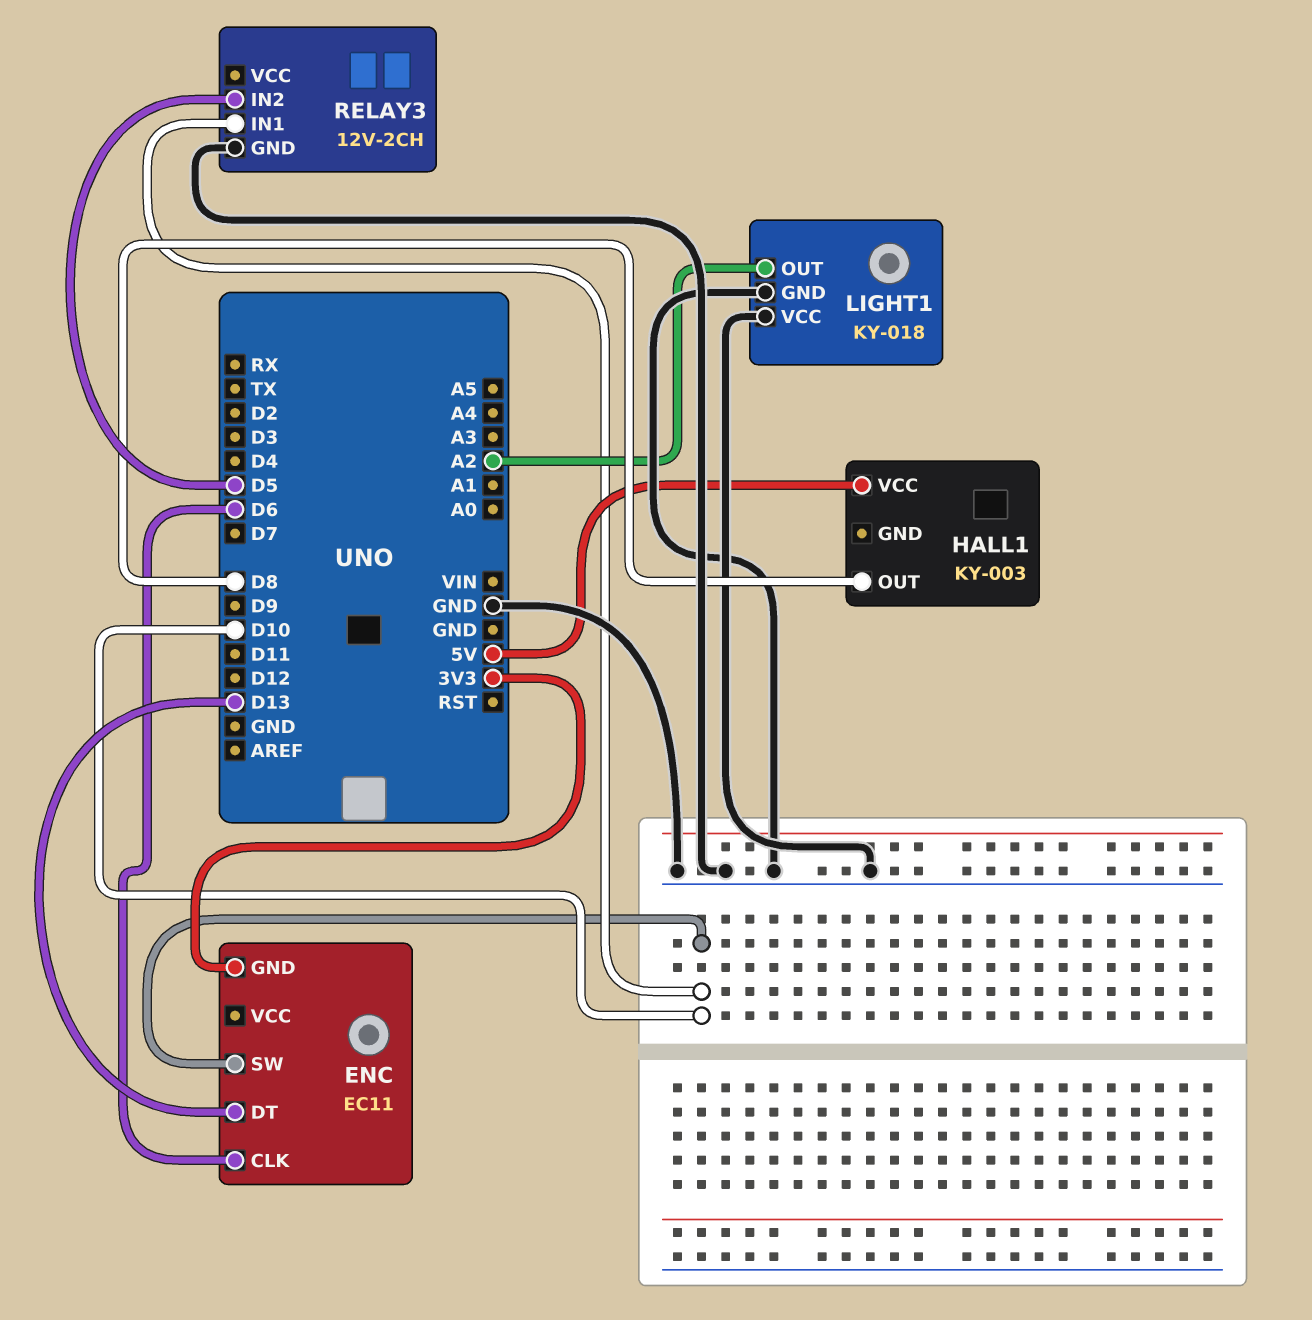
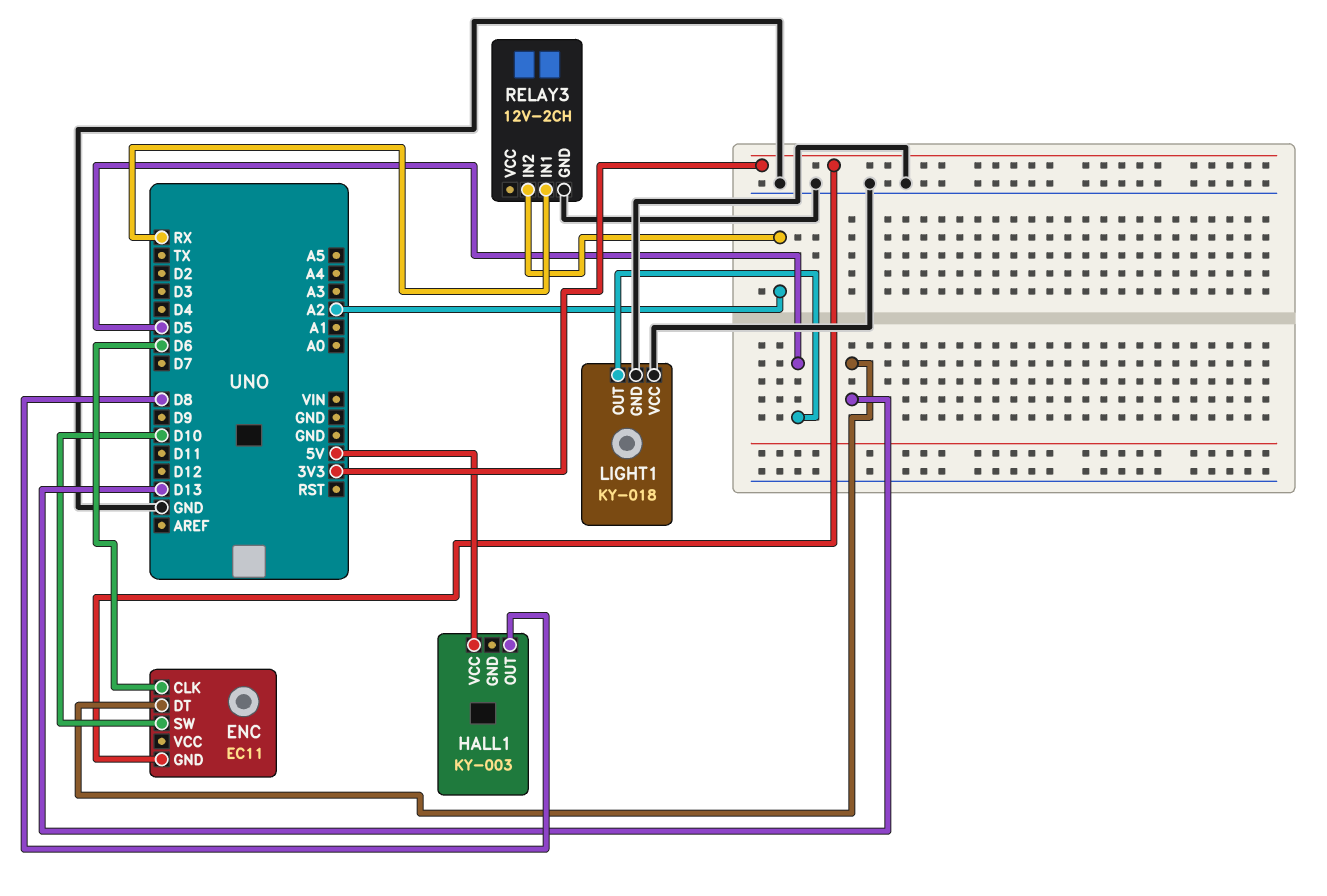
LIGHT1 pin OUT: A2 -> D5
RELAY3 pin IN1: D10 -> RX
RELAY3 pin IN2: D5 -> A2

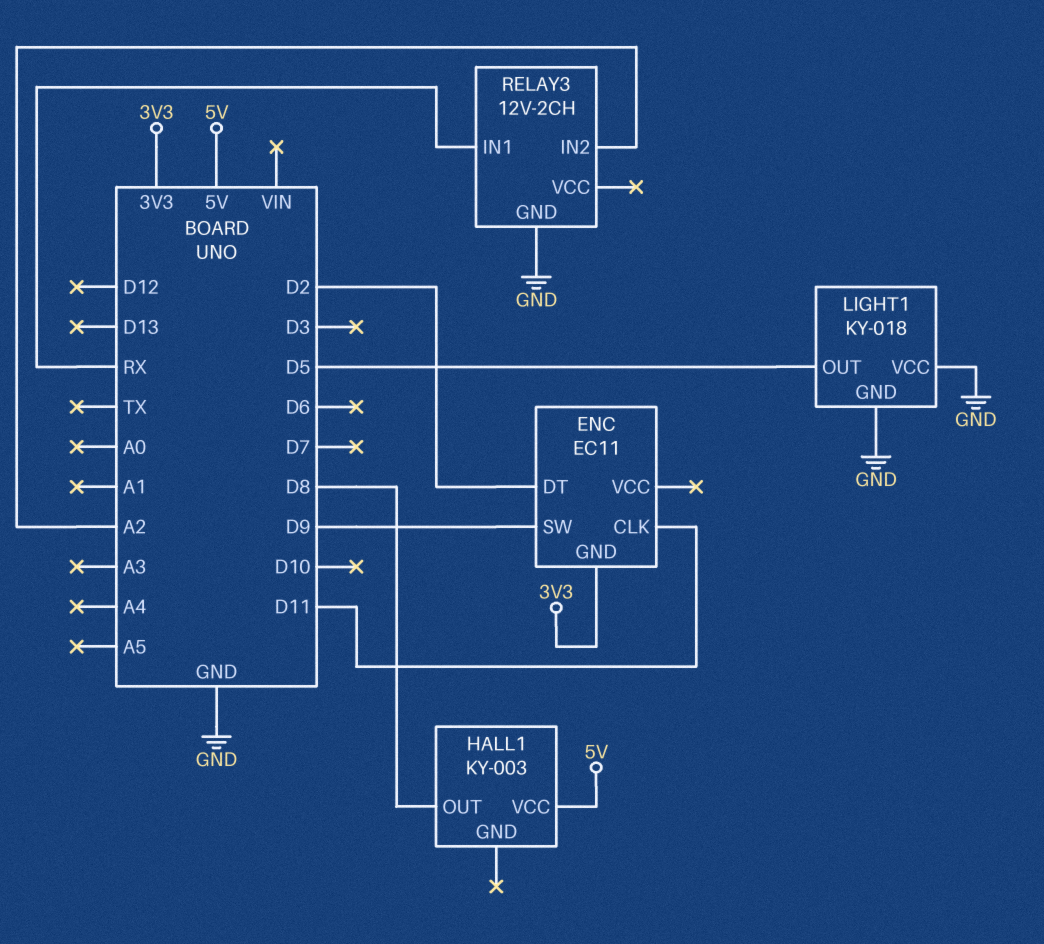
ENC pin CLK: D6 -> D11
ENC pin DT: D13 -> D2
ENC pin SW: D10 -> D9

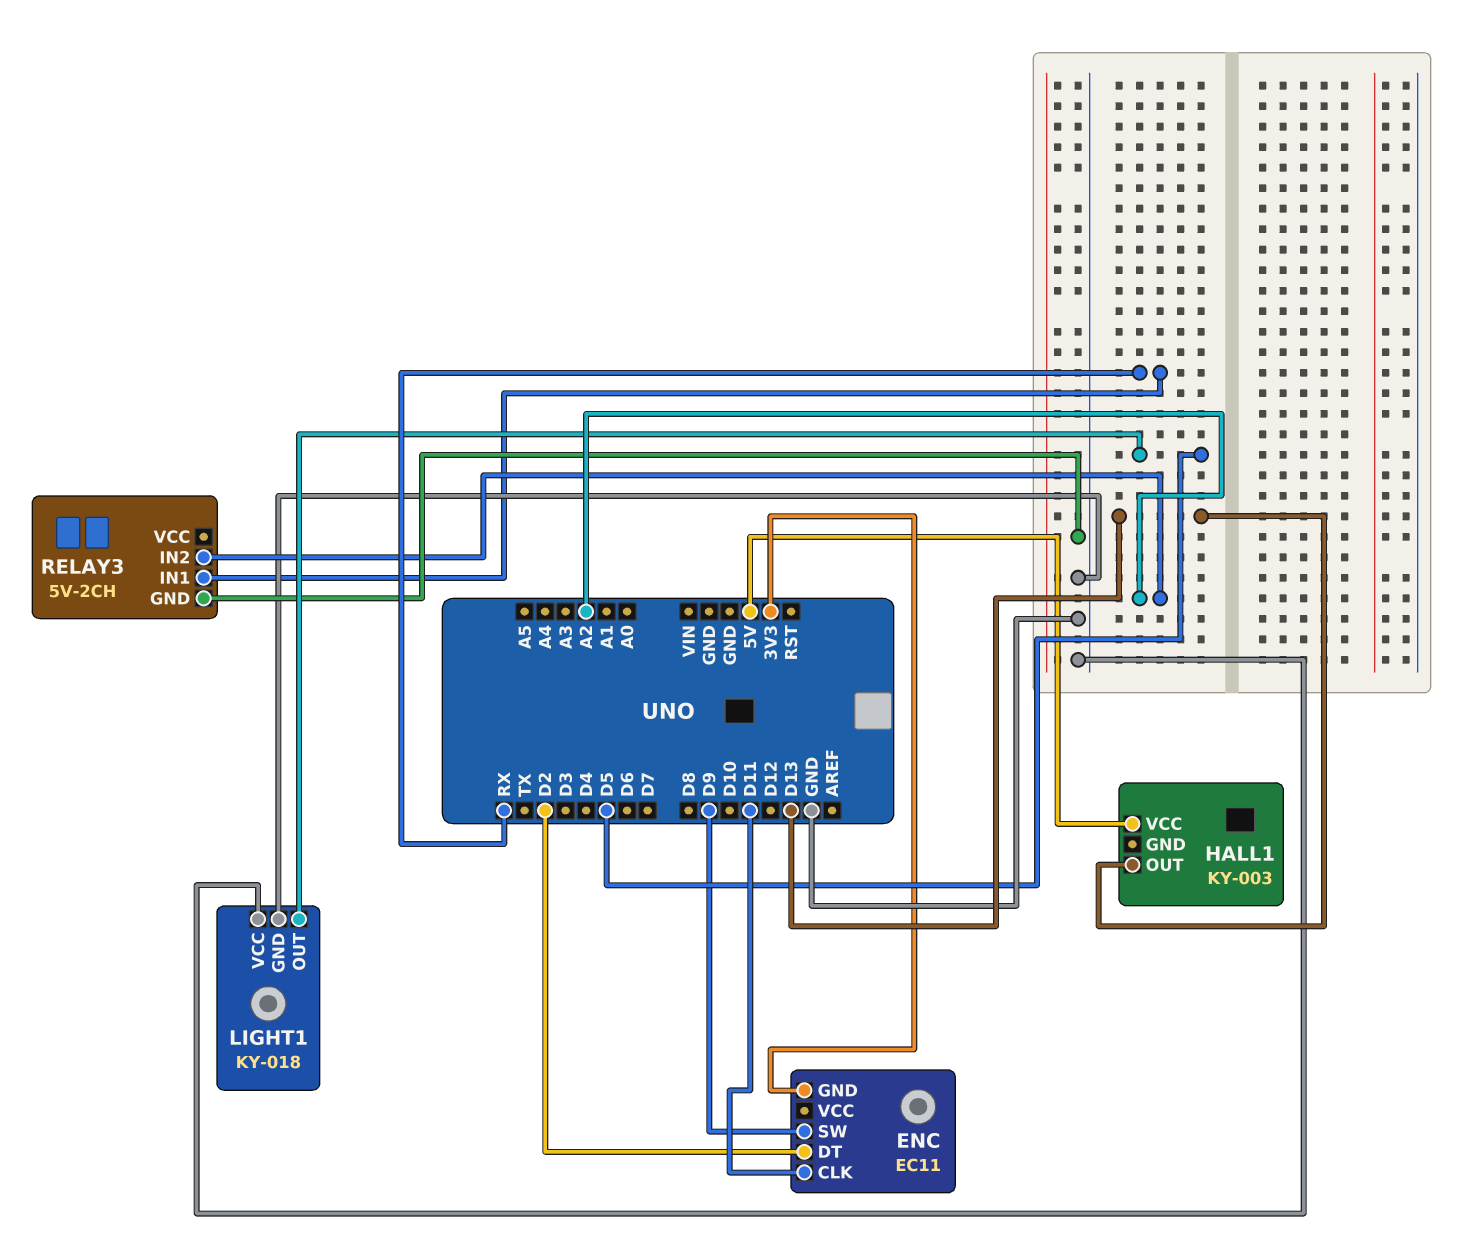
HALL1 pin OUT: D8 -> D13
RELAY3: 12V-2CH -> 5V-2CH

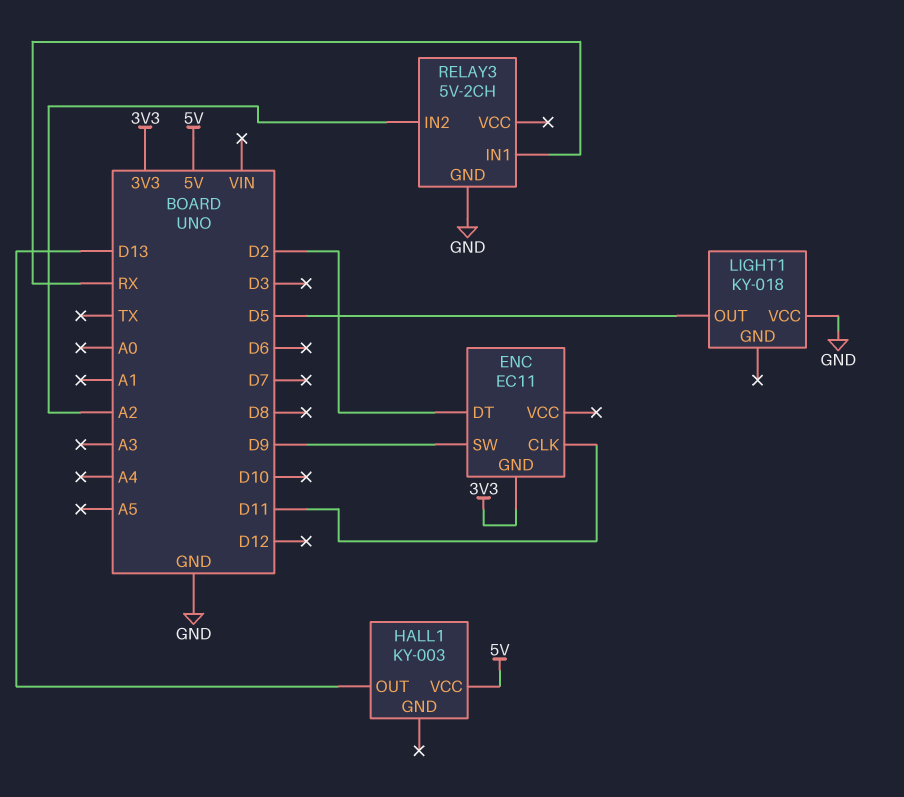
LIGHT1 pin GND: GND -> none

